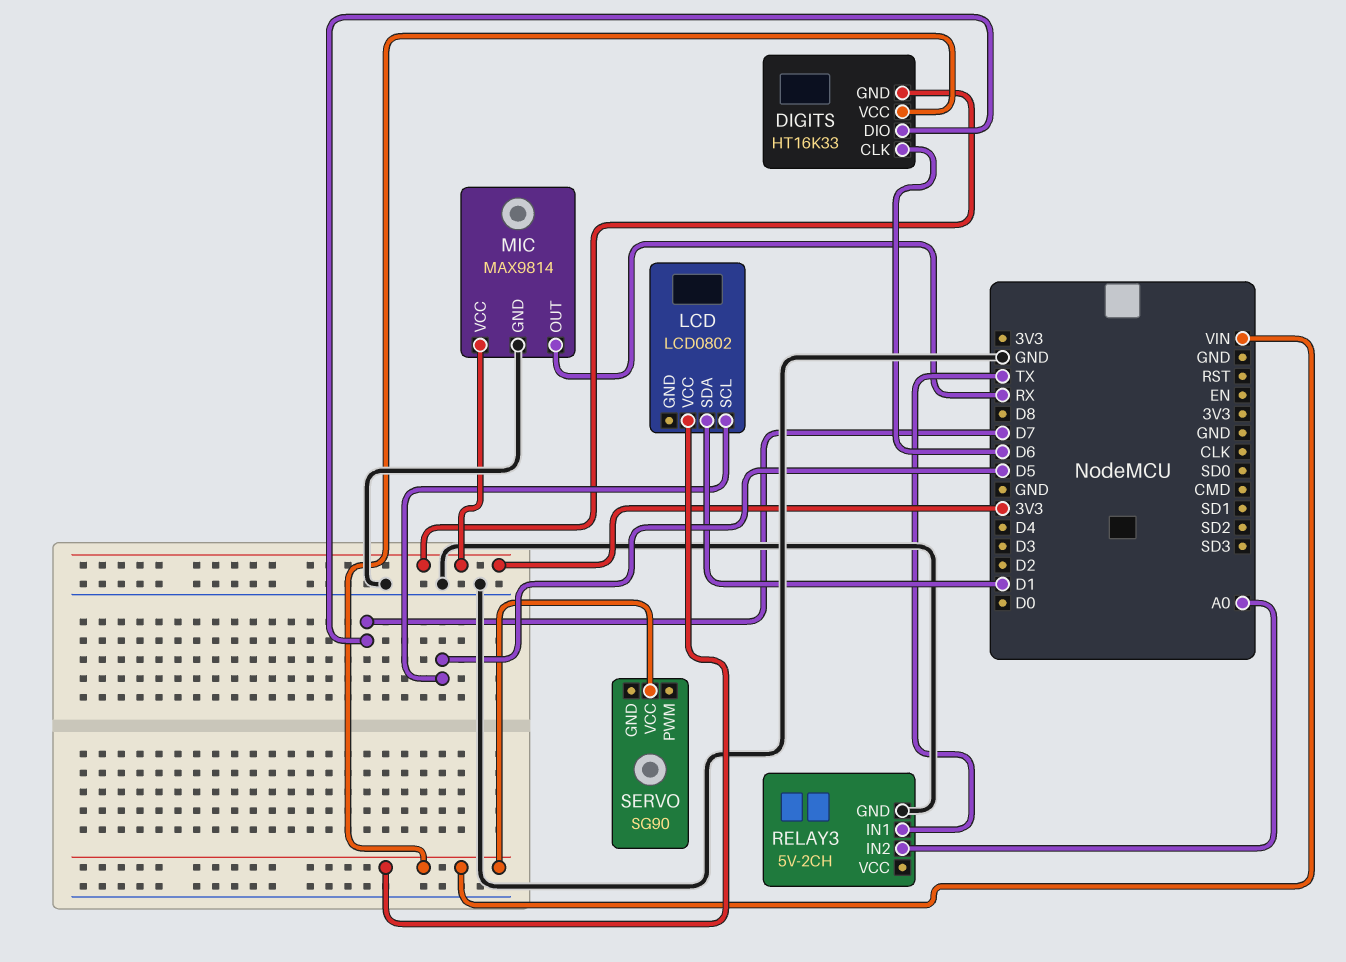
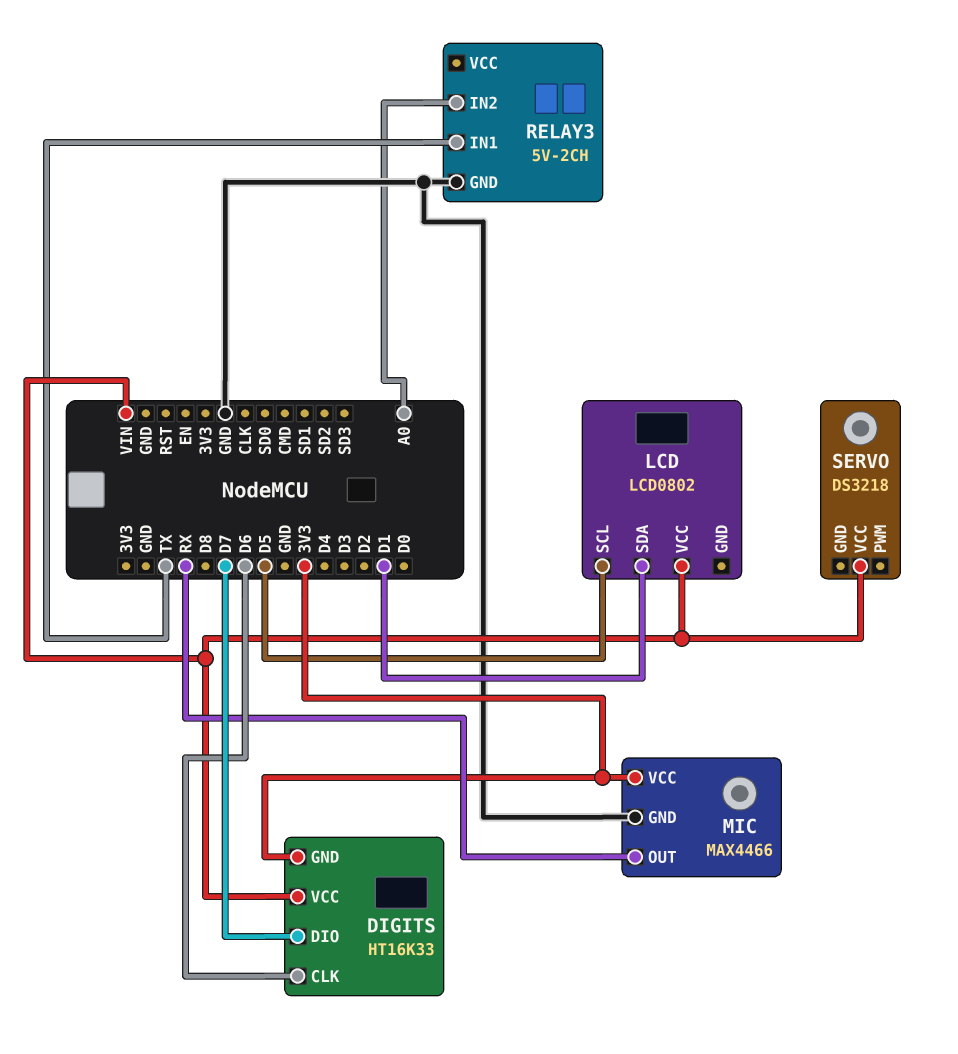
MIC: MAX9814 -> MAX4466
SERVO: SG90 -> DS3218

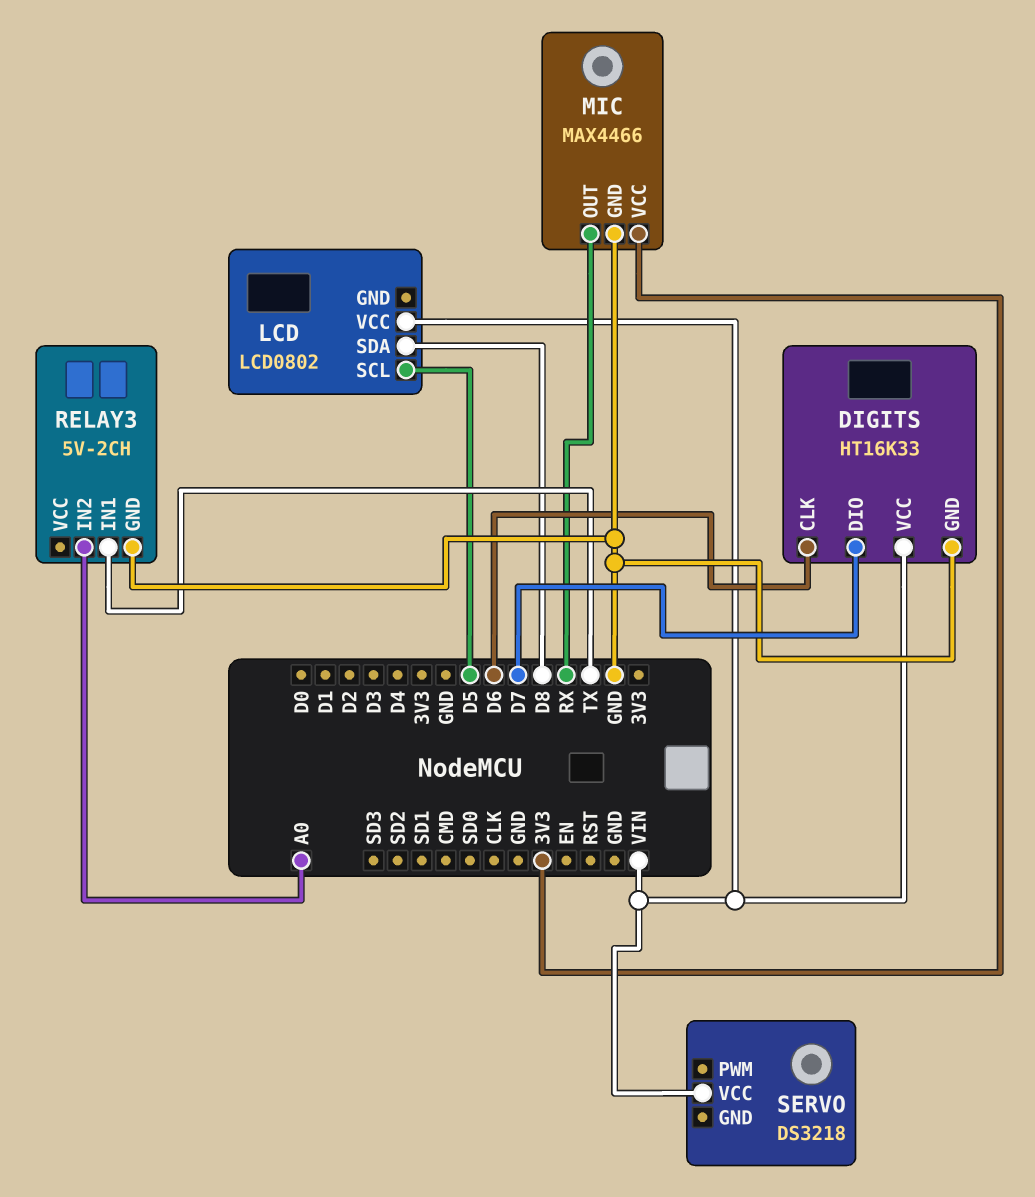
DIGITS pin GND: 3V3 -> GND
LCD pin SDA: D1 -> D8

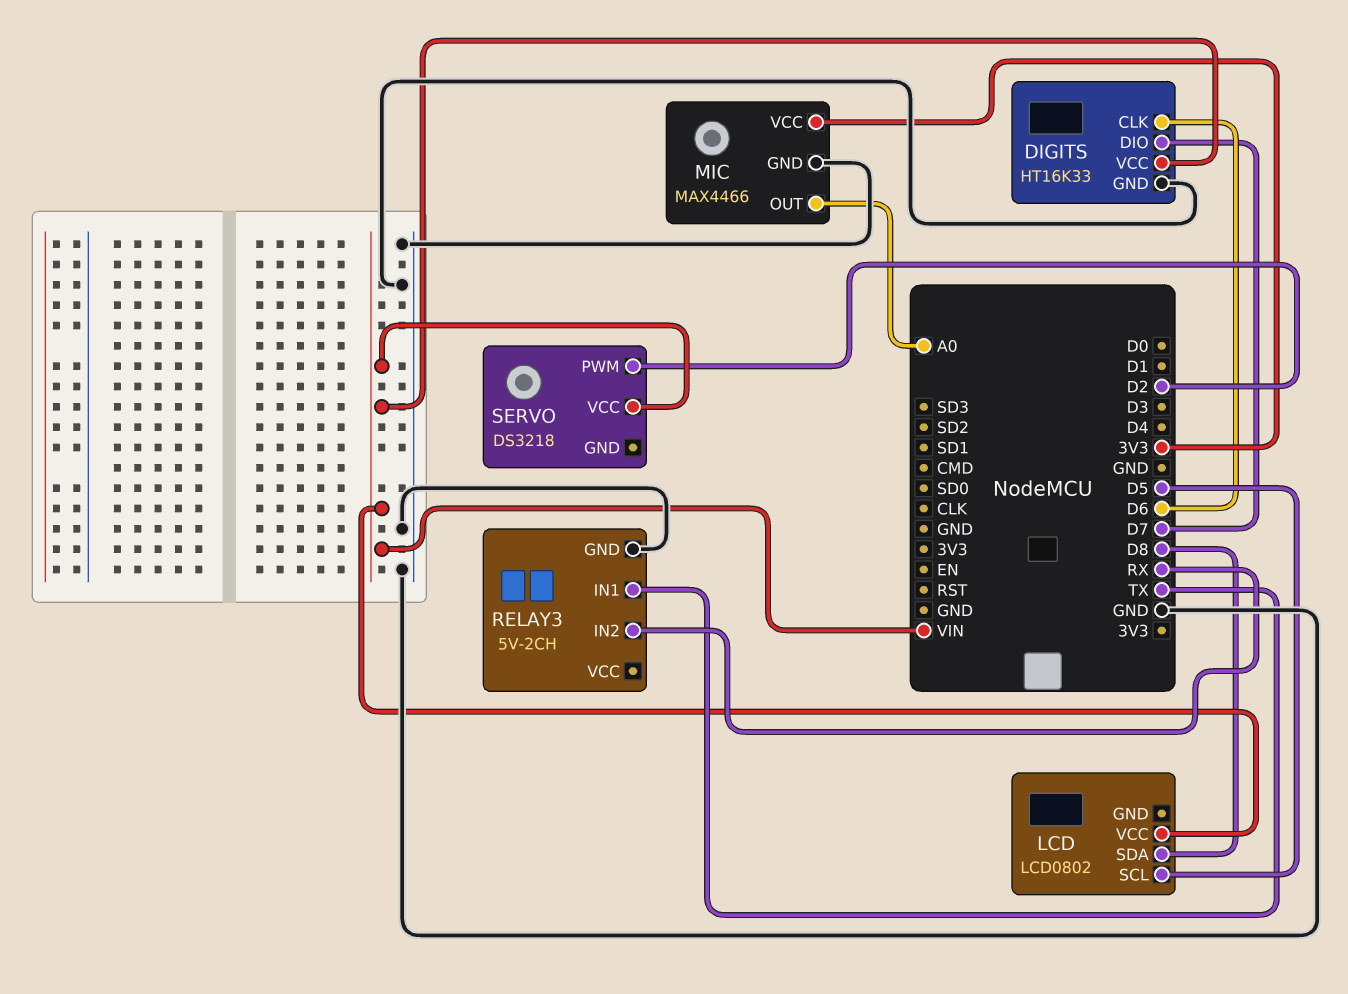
MIC pin OUT: RX -> A0
RELAY3 pin IN2: A0 -> RX
SERVO pin PWM: none -> D2

